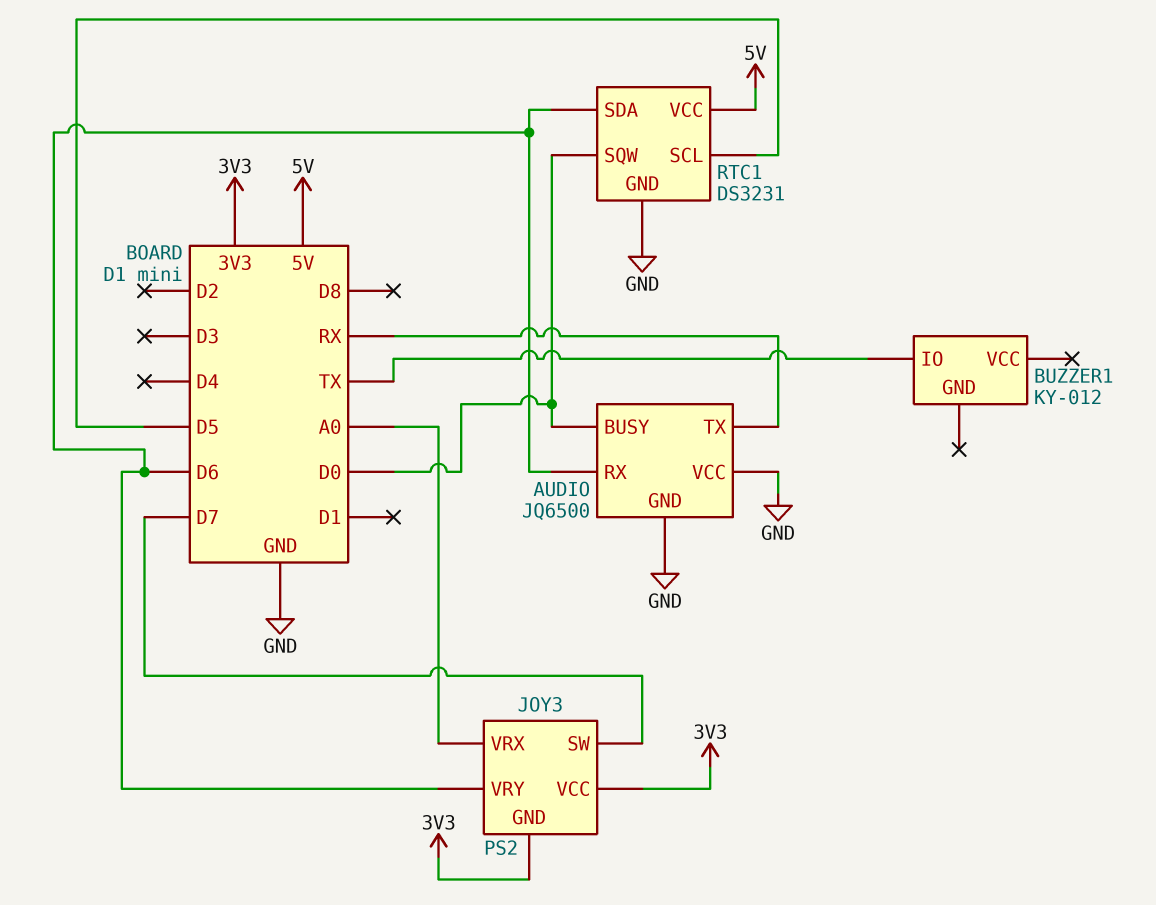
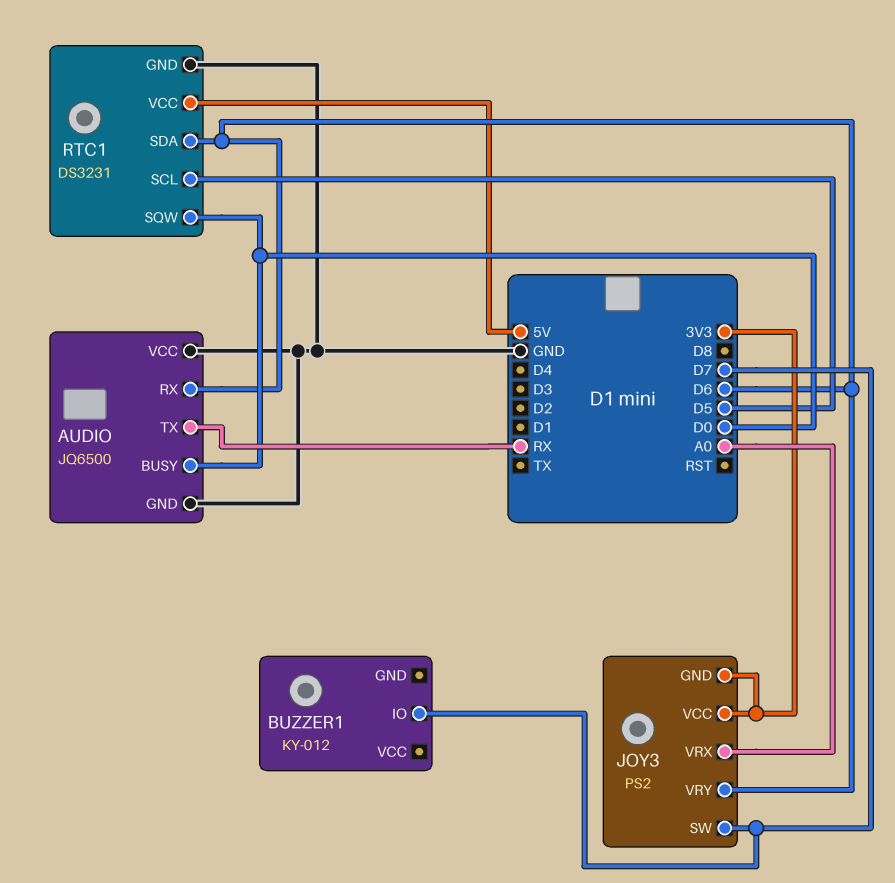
BUZZER1 pin IO: TX -> D7

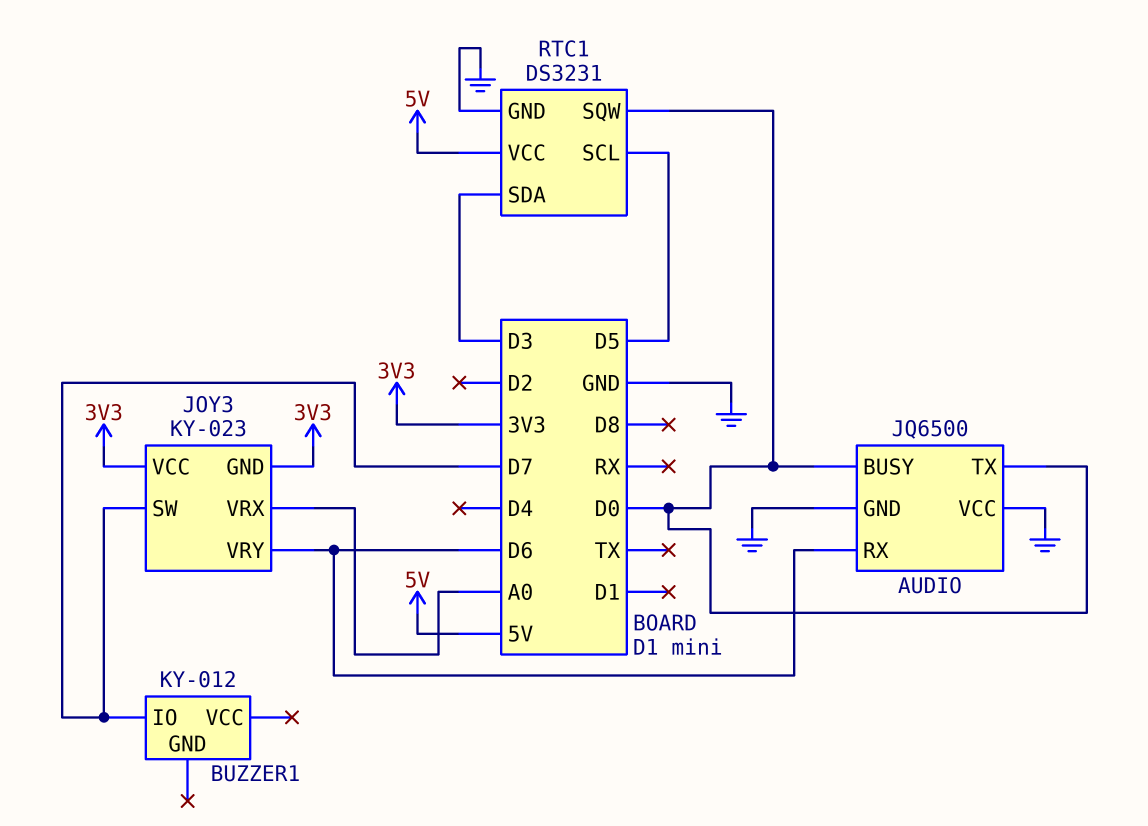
AUDIO pin TX: RX -> D0
JOY3: PS2 -> KY-023
RTC1 pin SDA: D6 -> D3

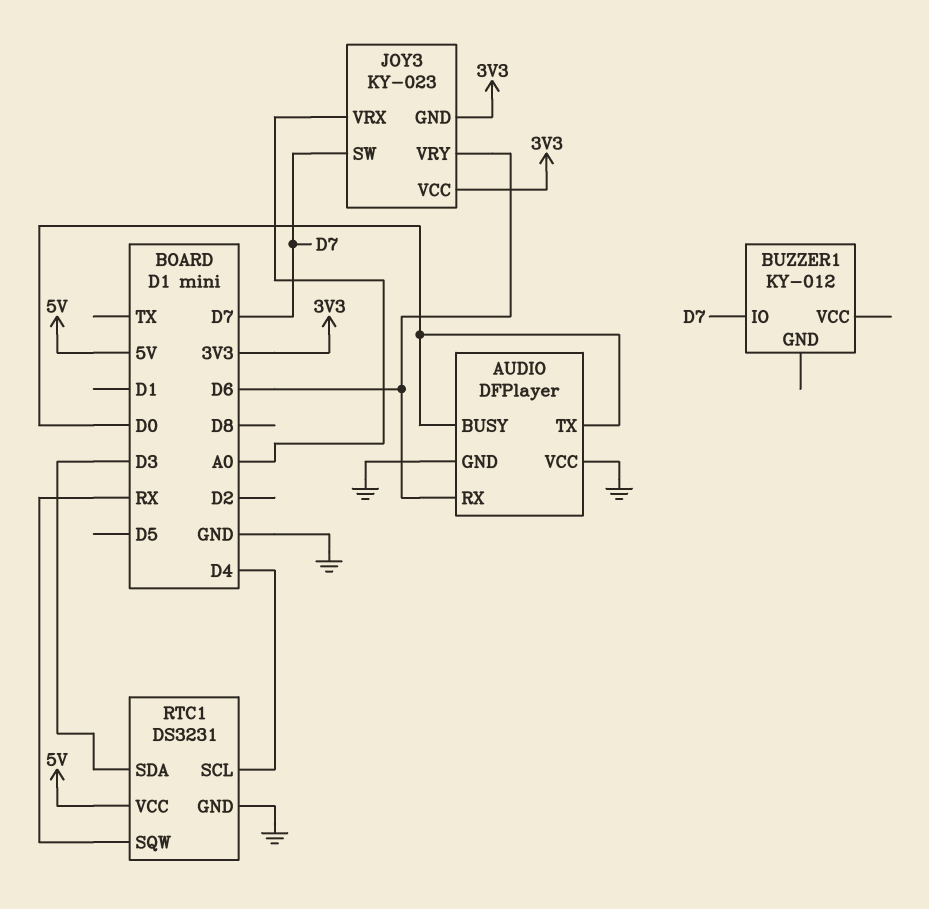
AUDIO: JQ6500 -> DFPlayer
RTC1 pin SCL: D5 -> D4
RTC1 pin SQW: D0 -> RX

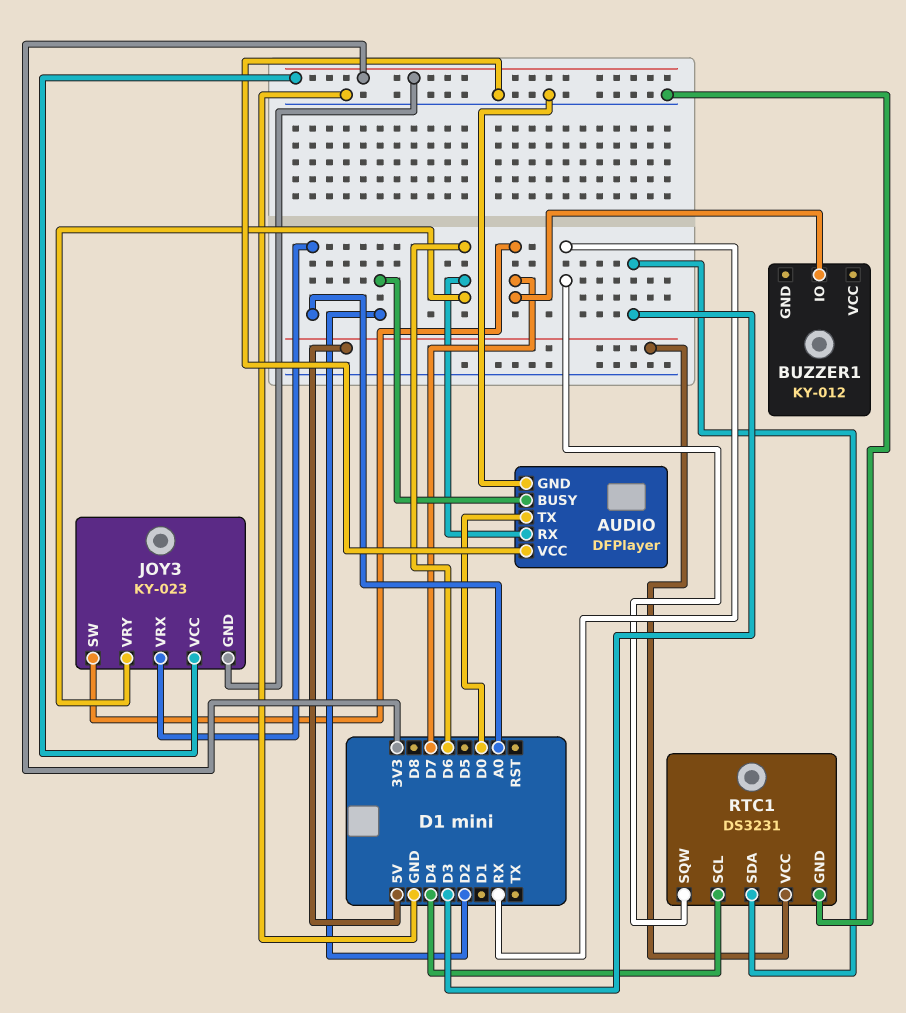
AUDIO pin BUSY: D0 -> D2

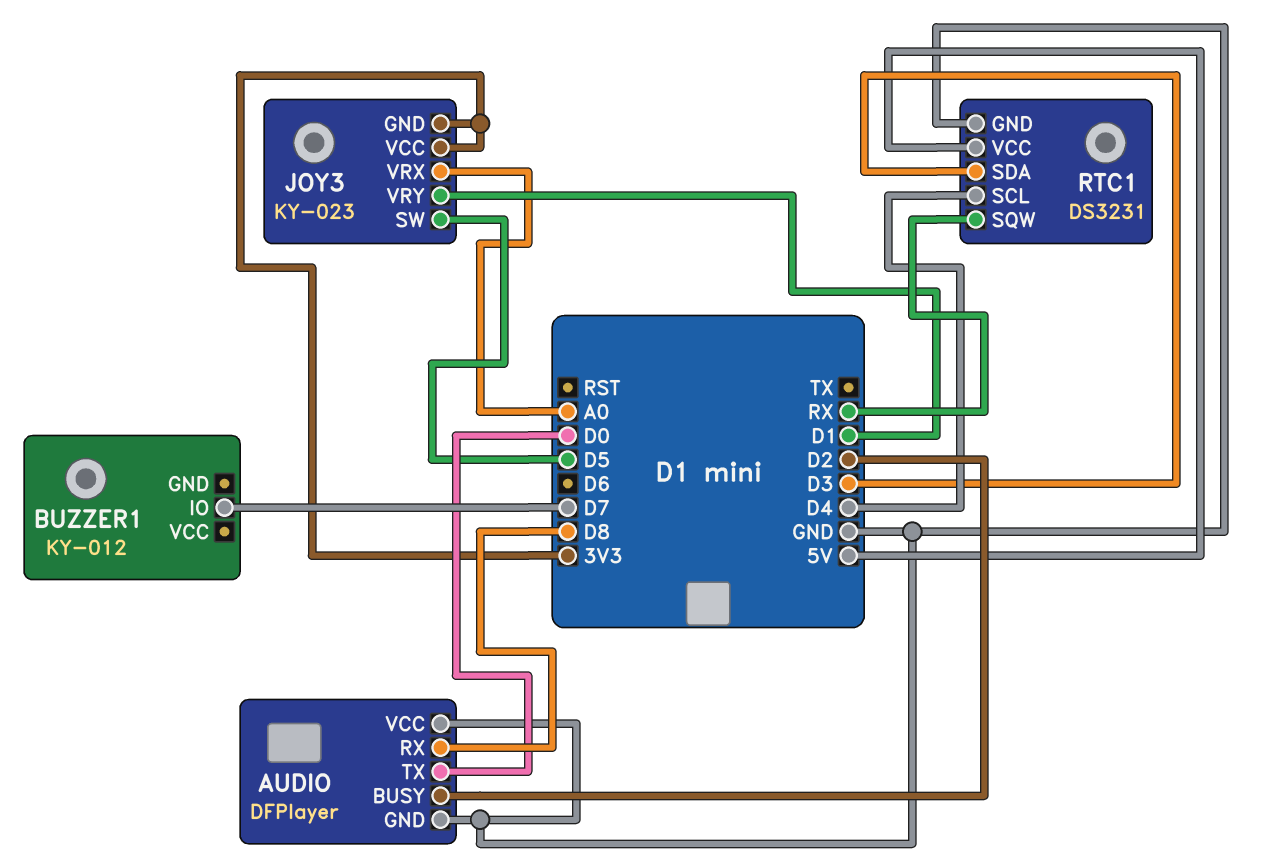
AUDIO pin RX: D6 -> D8
JOY3 pin SW: D7 -> D5
JOY3 pin VRY: D6 -> D1

